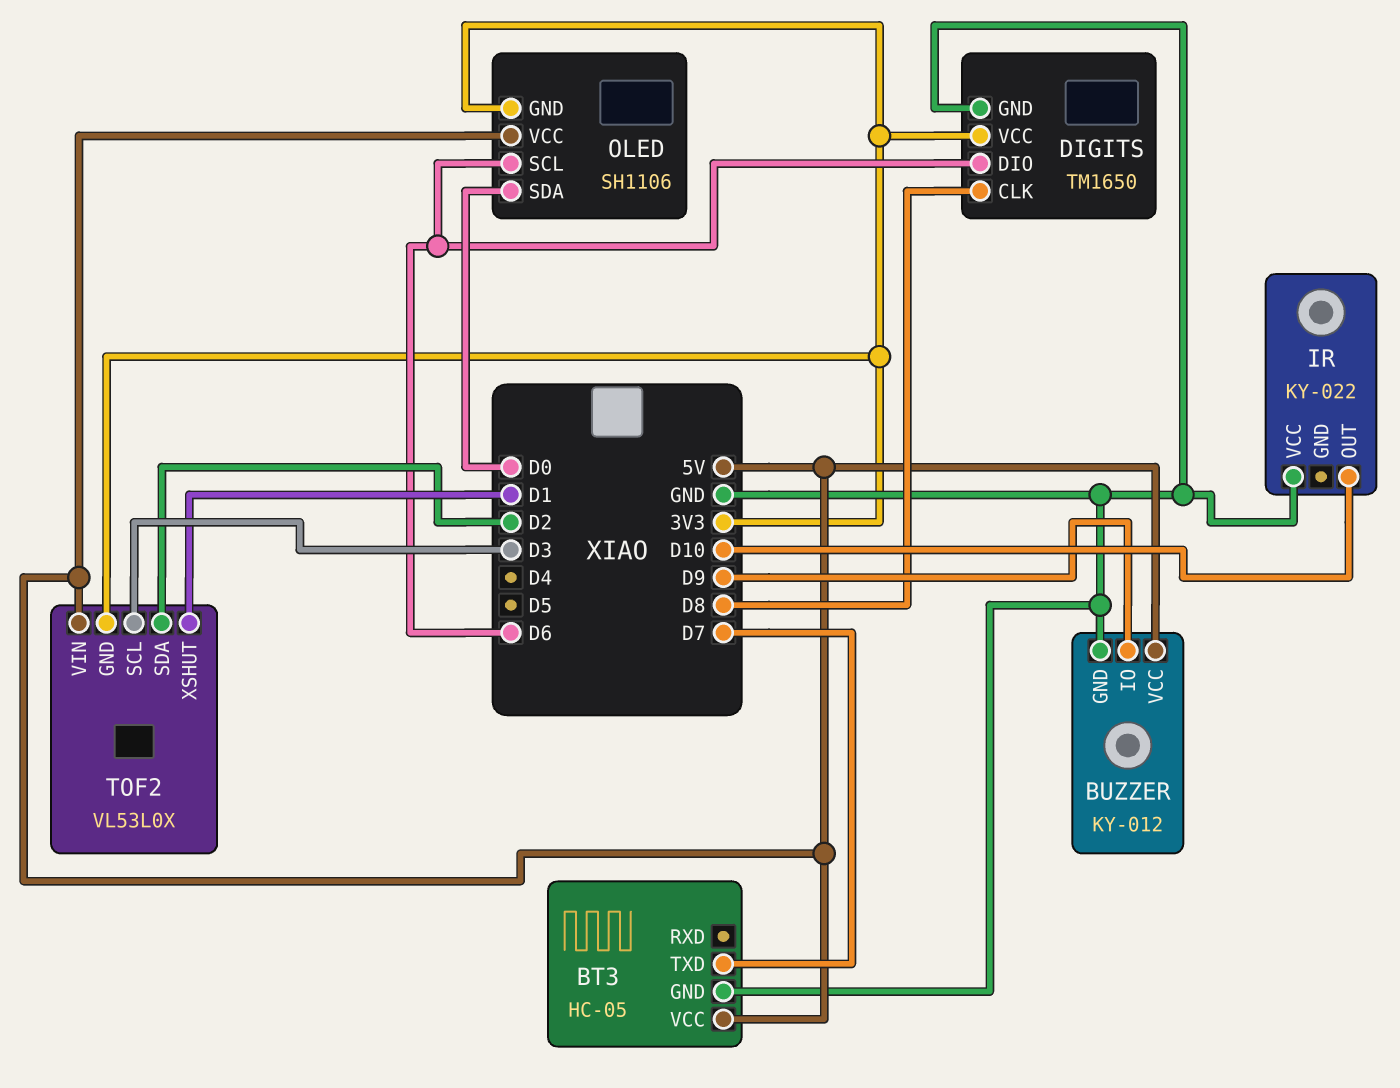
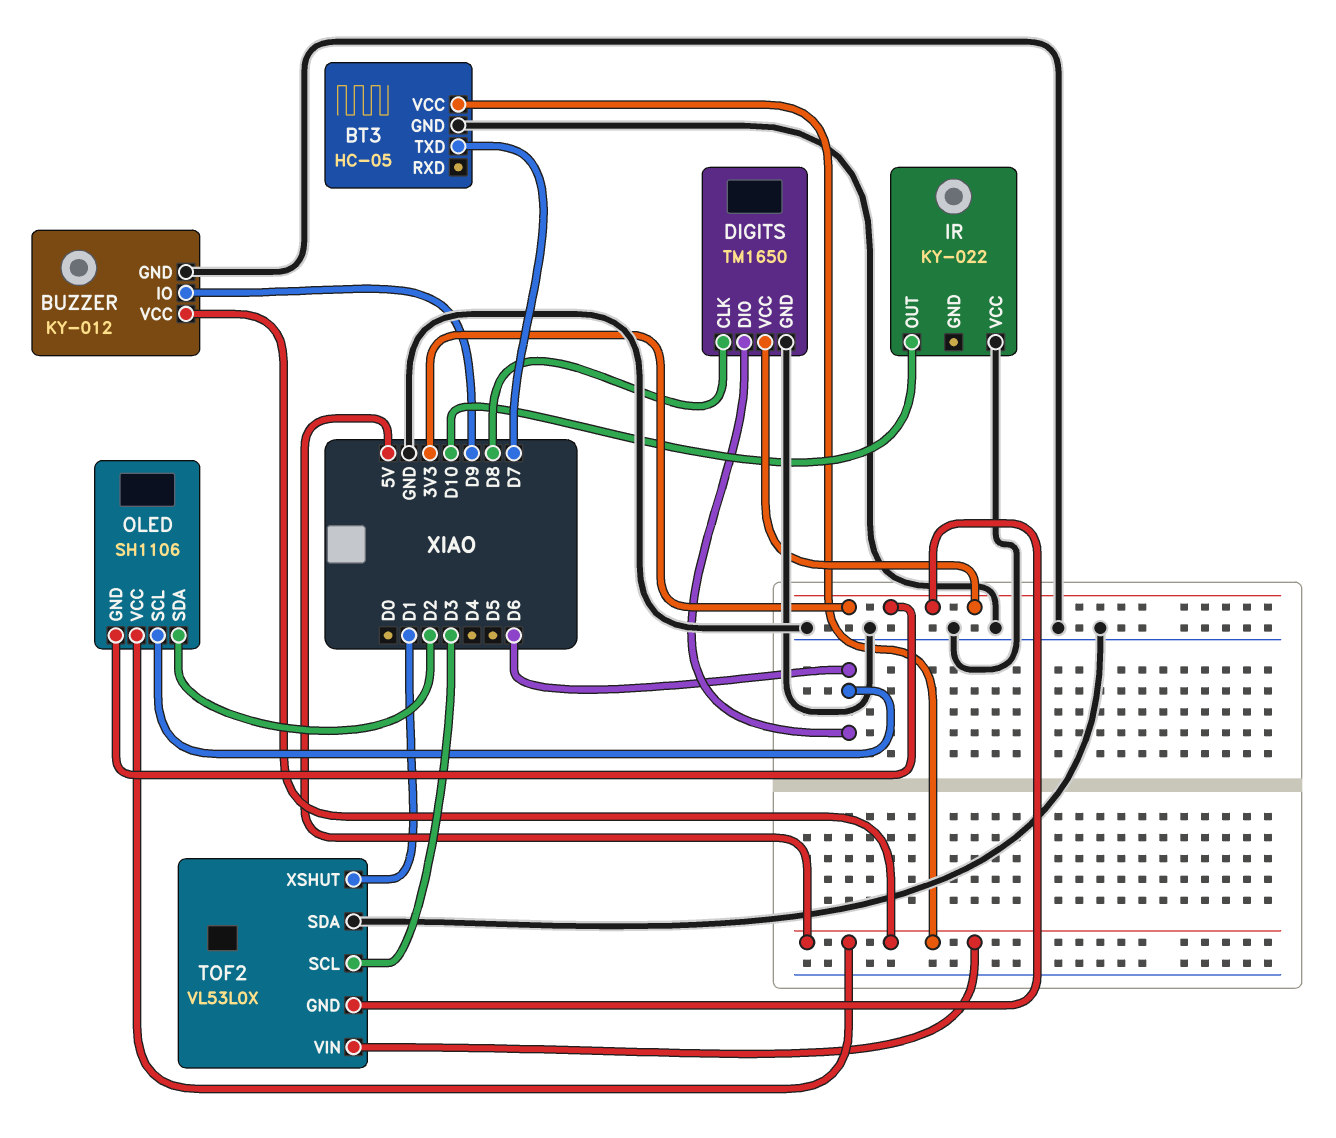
OLED pin SDA: D0 -> D2
TOF2 pin SDA: D2 -> GND

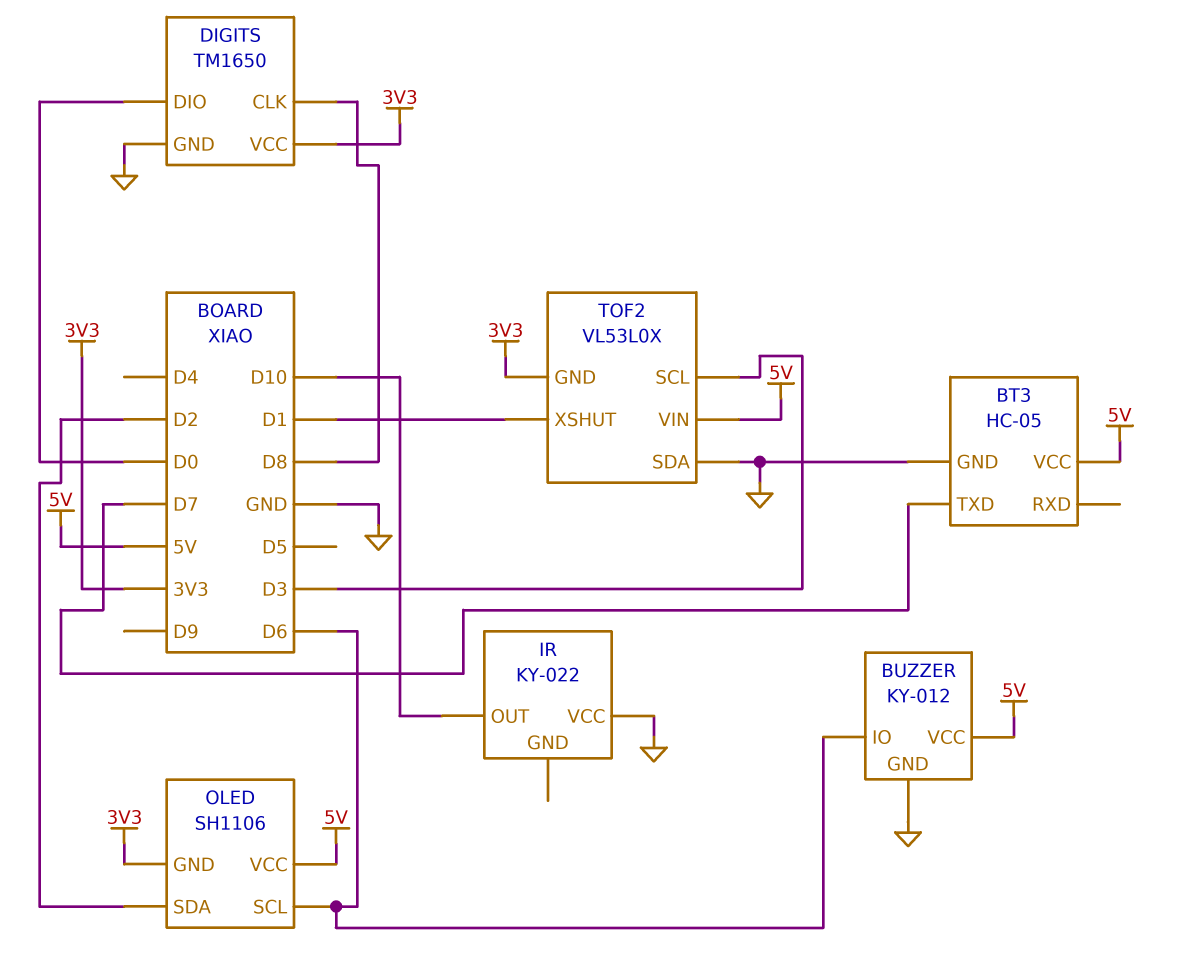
BUZZER pin IO: D9 -> D6
DIGITS pin DIO: D6 -> D0

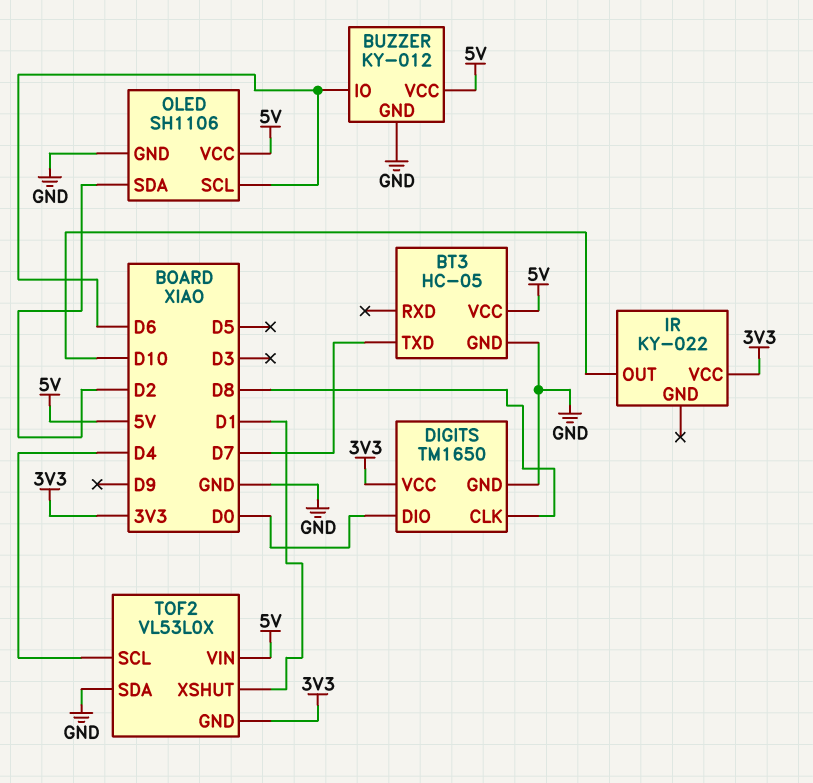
IR pin VCC: GND -> 3V3
OLED pin GND: 3V3 -> GND
TOF2 pin SCL: D3 -> D4

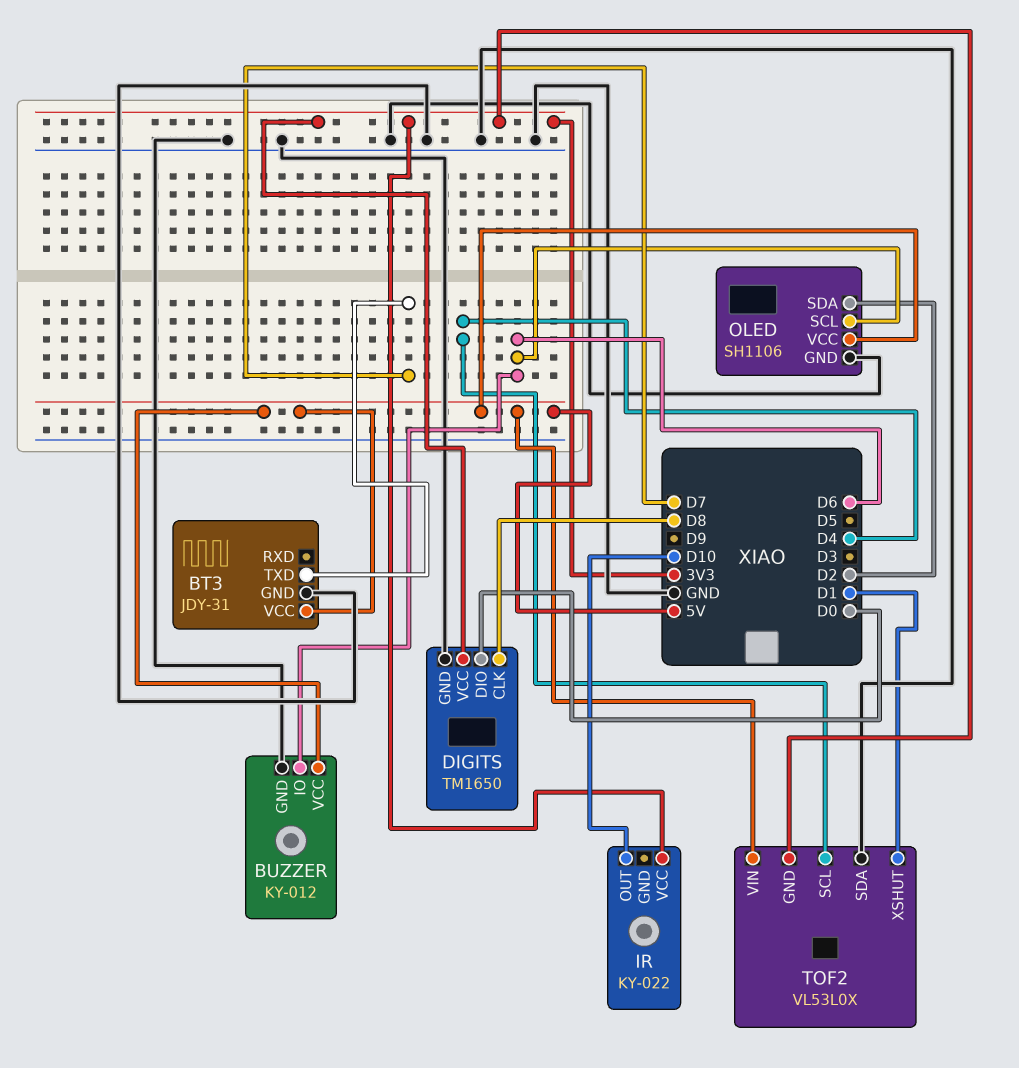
BT3: HC-05 -> JDY-31

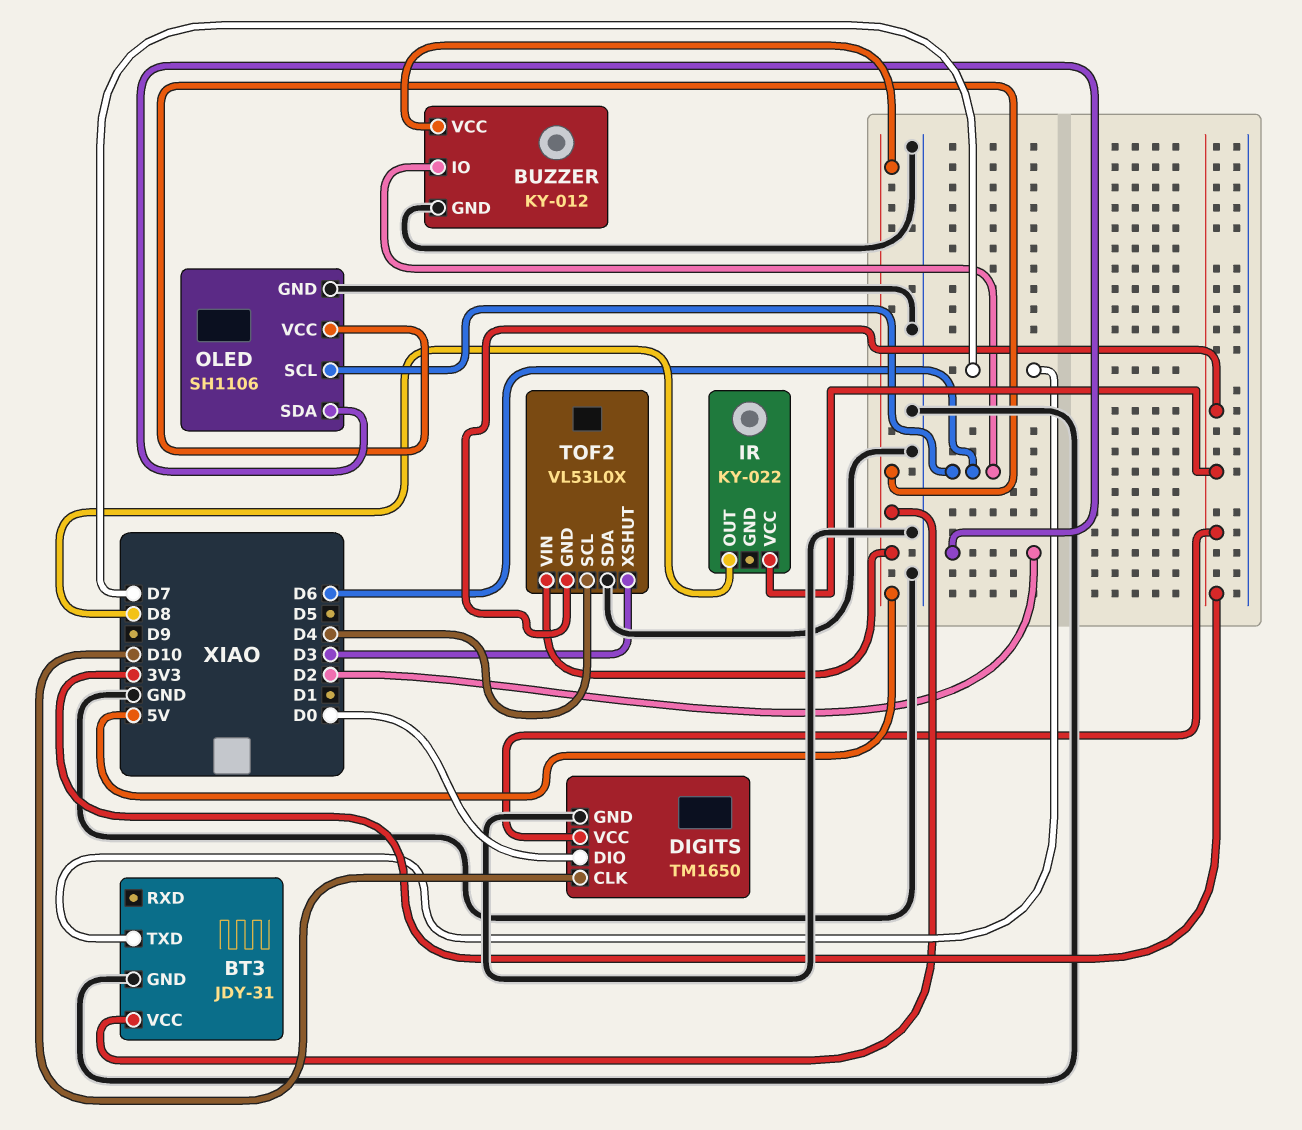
DIGITS pin CLK: D8 -> D10
IR pin OUT: D10 -> D8
TOF2 pin XSHUT: D1 -> D3

